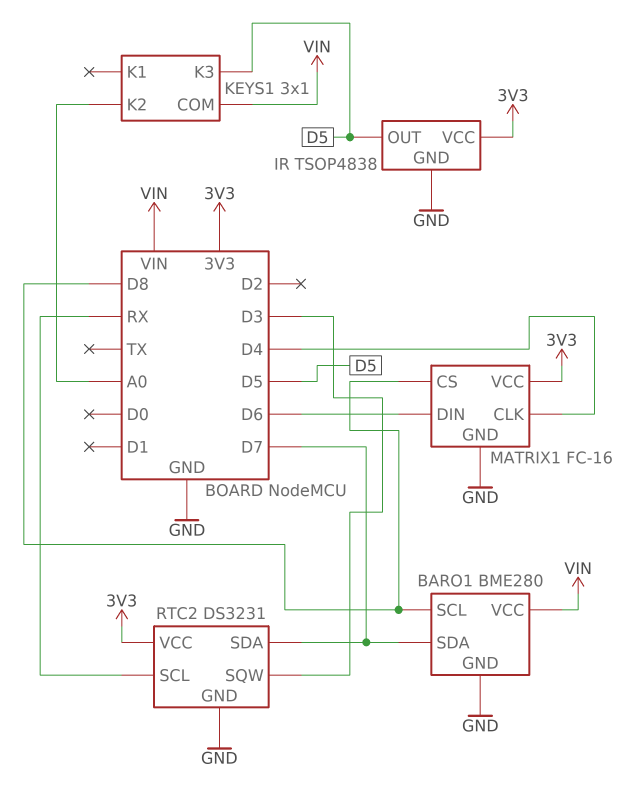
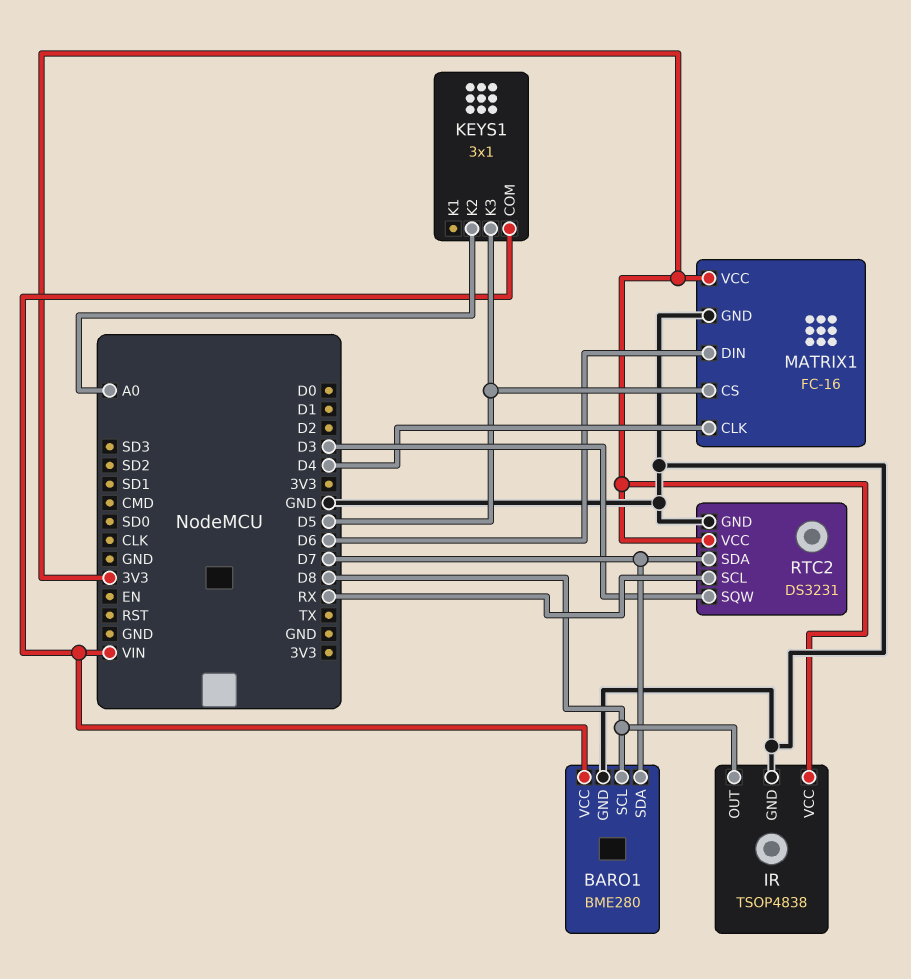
IR pin OUT: D5 -> D8
MATRIX1 pin CS: D8 -> D5

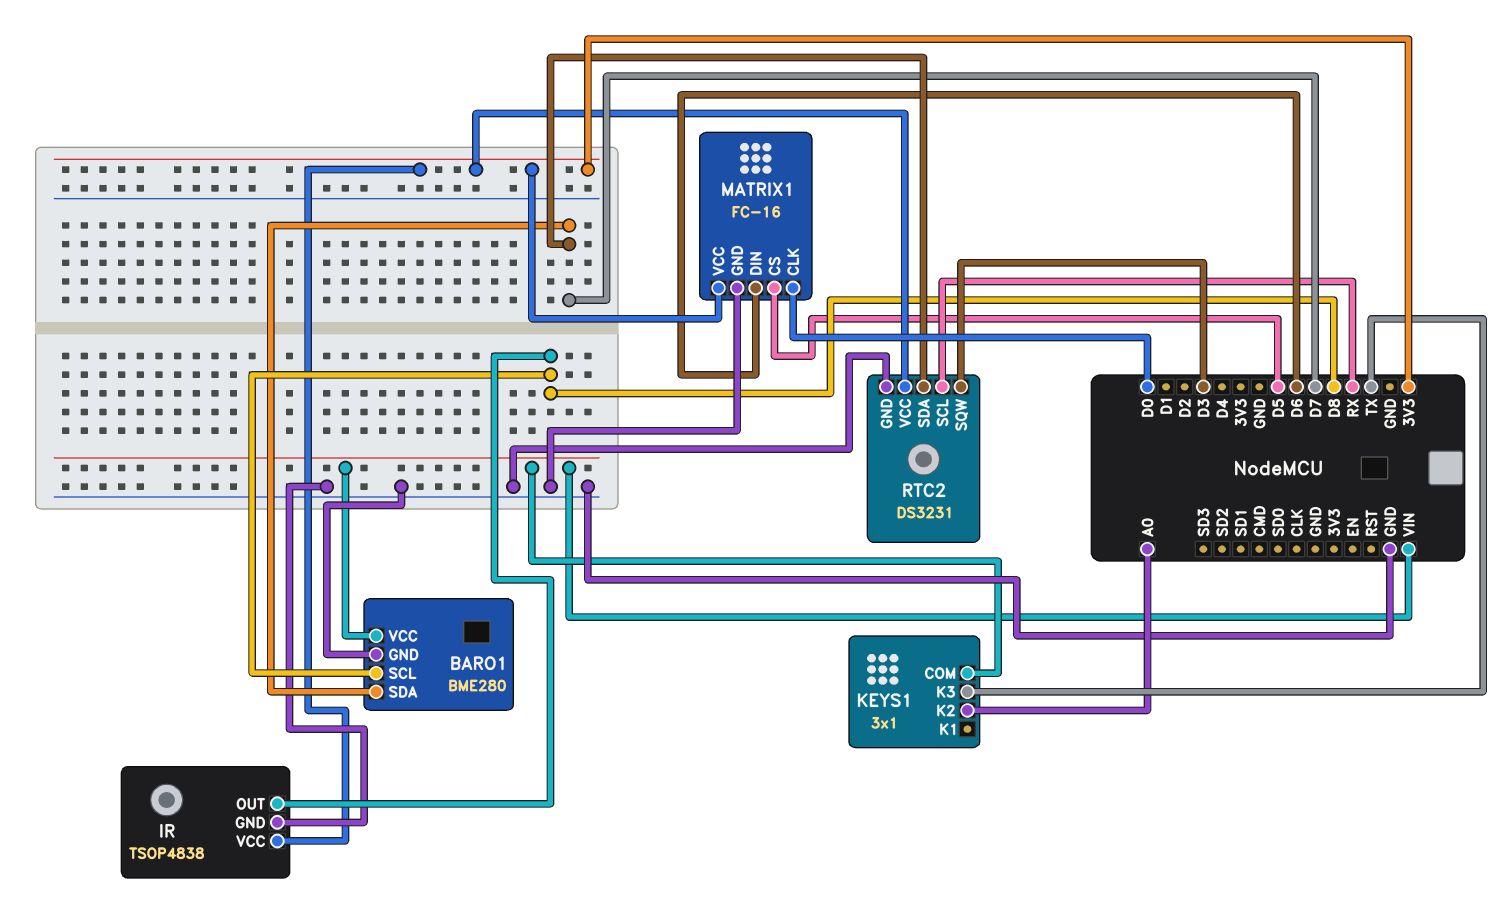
KEYS1 pin K3: D5 -> TX
MATRIX1 pin CLK: D4 -> D0

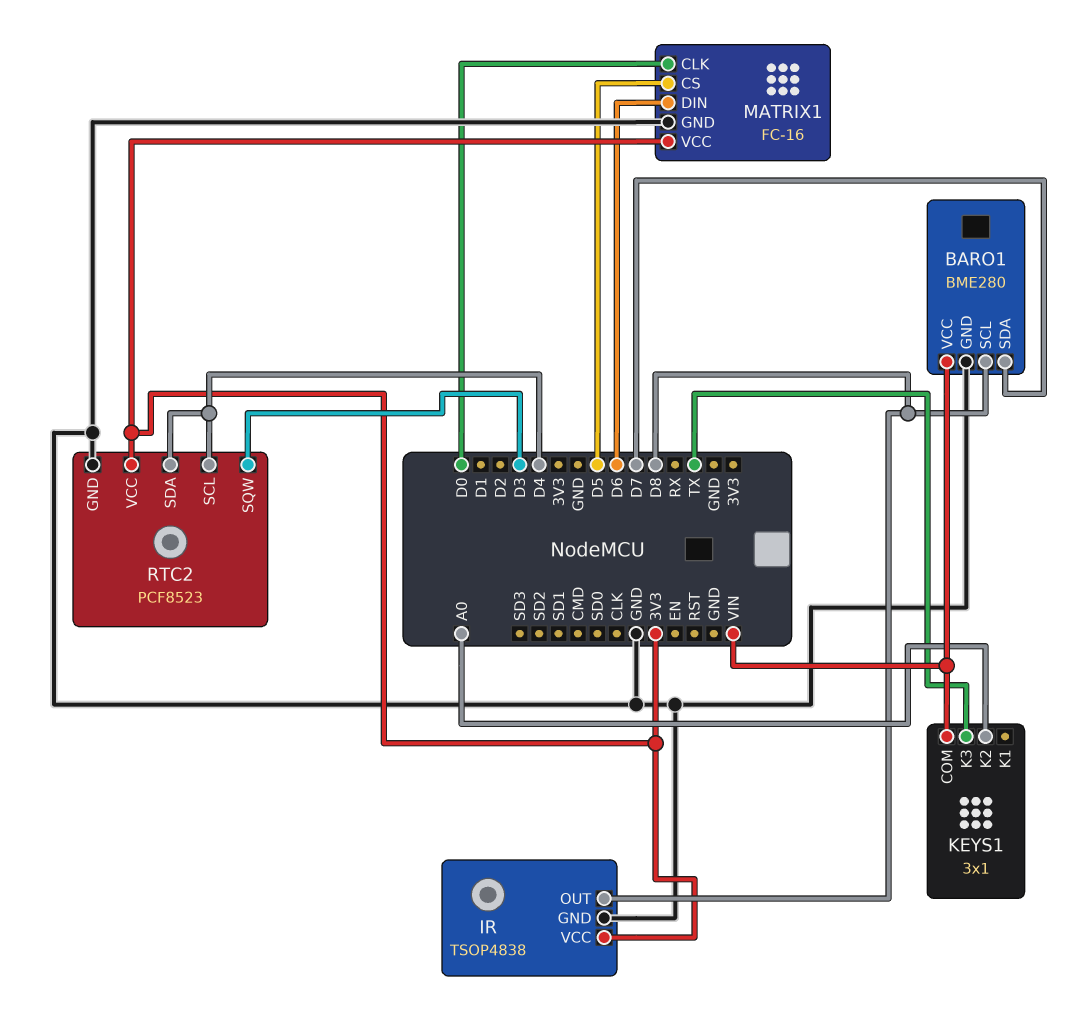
RTC2: DS3231 -> PCF8523
RTC2 pin SCL: RX -> D4
RTC2 pin SDA: D7 -> D4

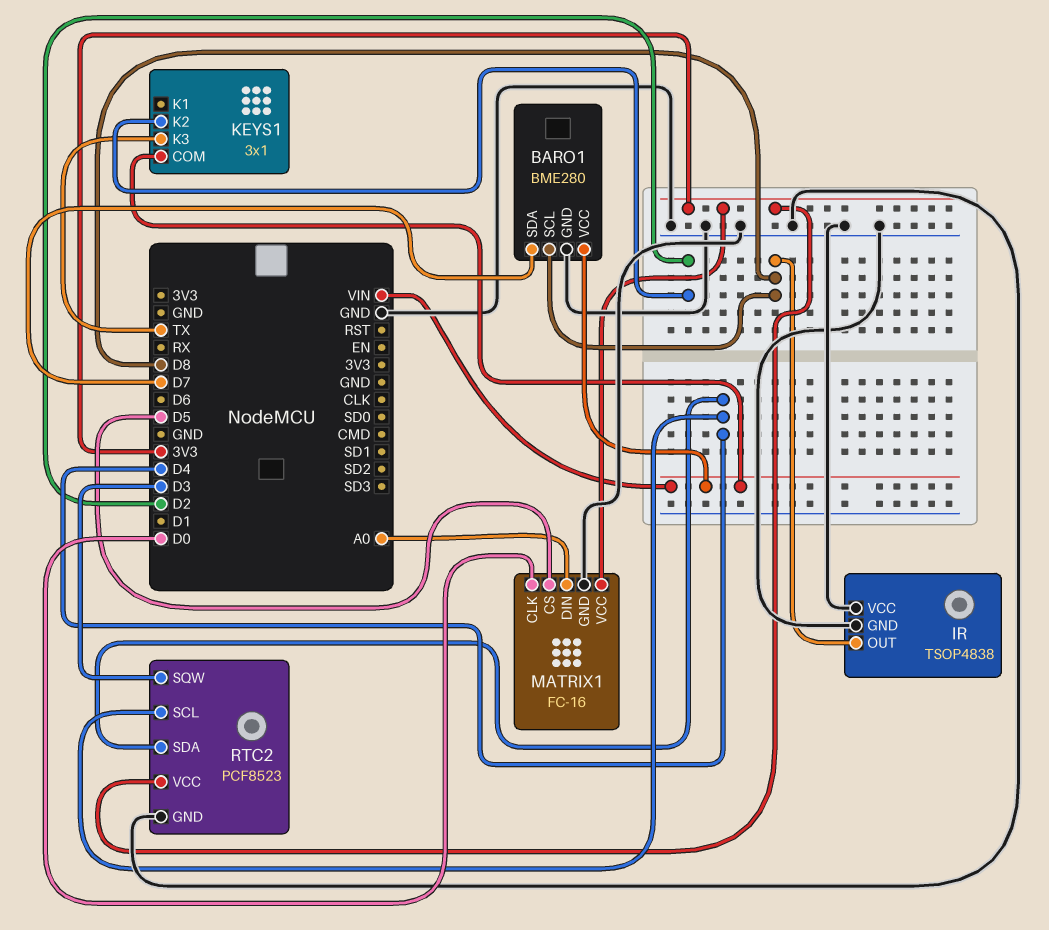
IR pin VCC: 3V3 -> GND
KEYS1 pin K2: A0 -> D2
MATRIX1 pin DIN: D6 -> A0

